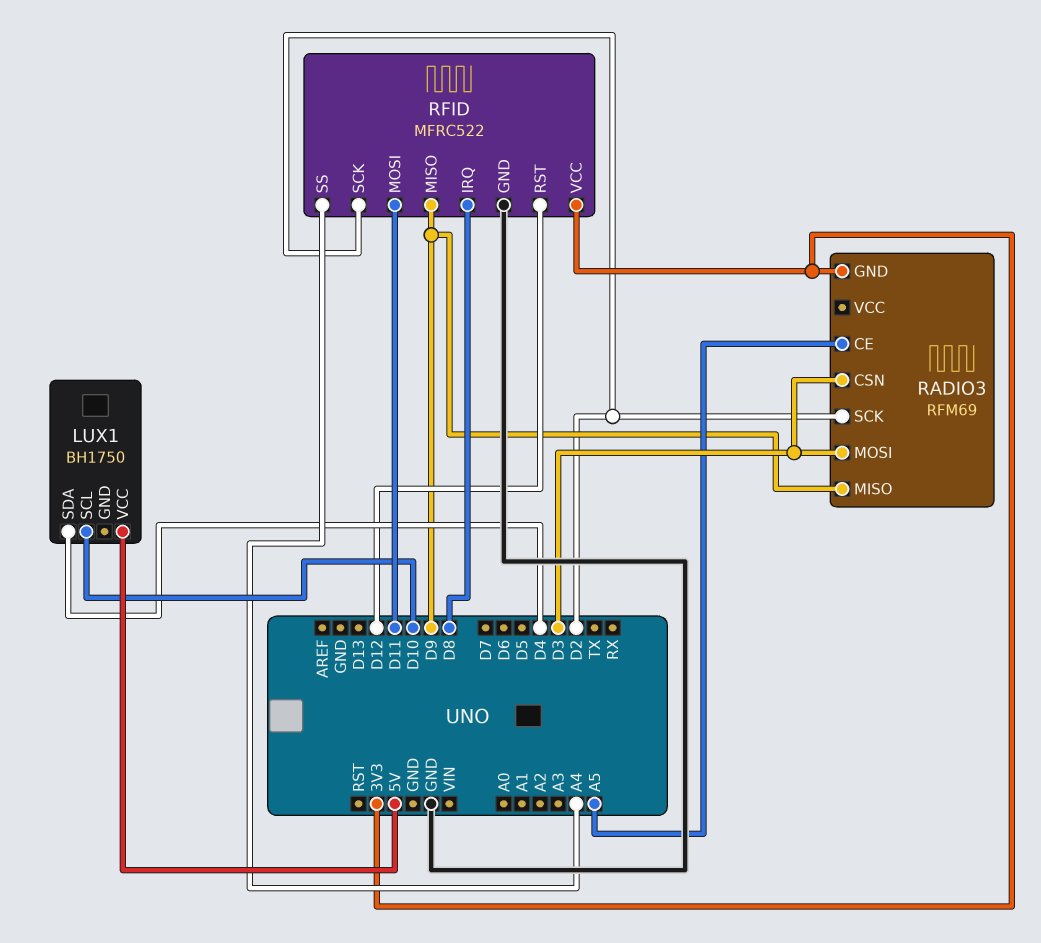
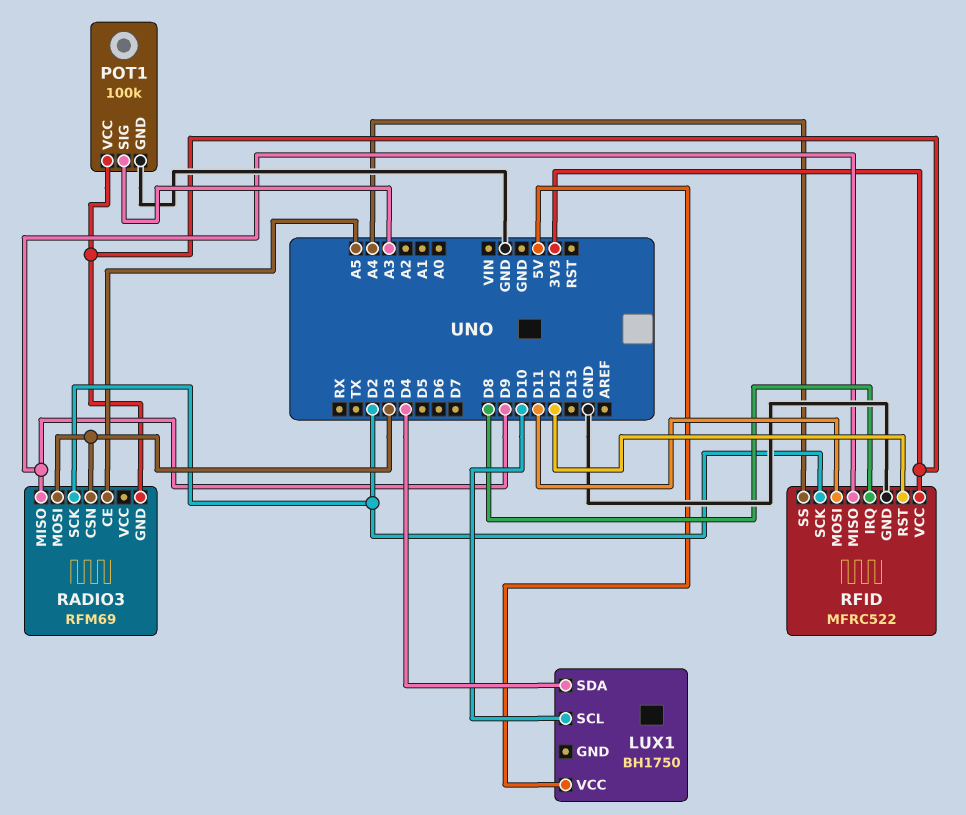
POT1: none -> 100k
POT1 pin GND: none -> GND
POT1 pin SIG: none -> A3
POT1 pin VCC: none -> 3V3

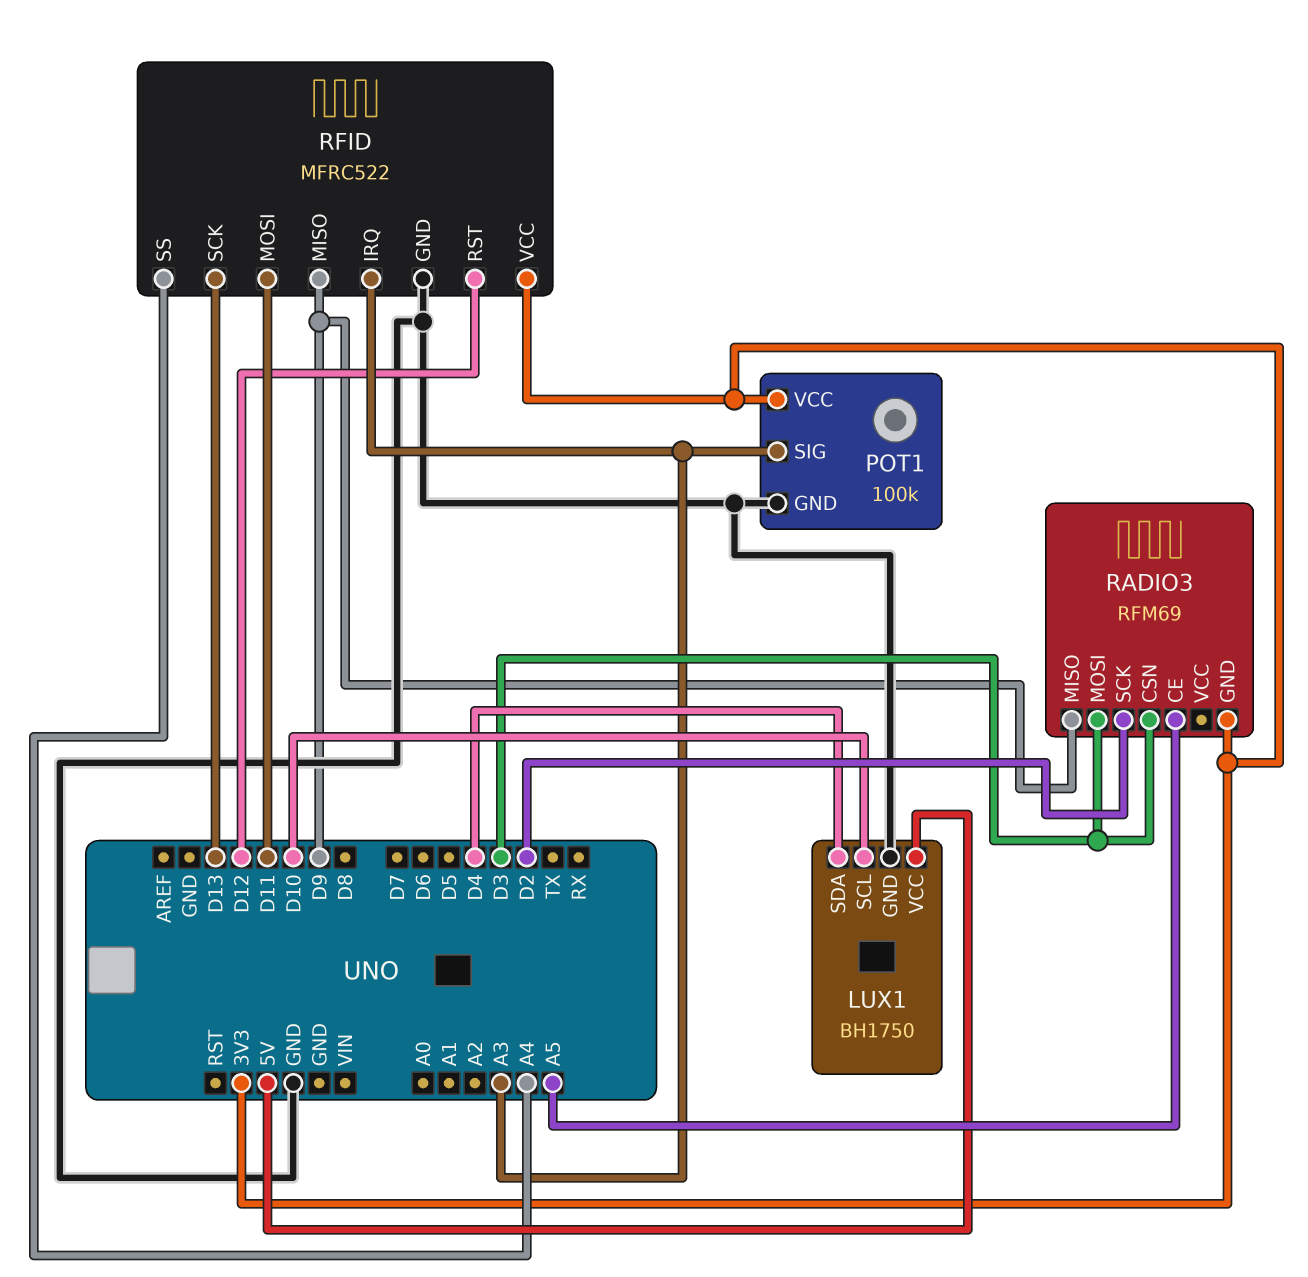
LUX1 pin GND: none -> GND
RFID pin IRQ: D8 -> A3
RFID pin SCK: D2 -> D13

